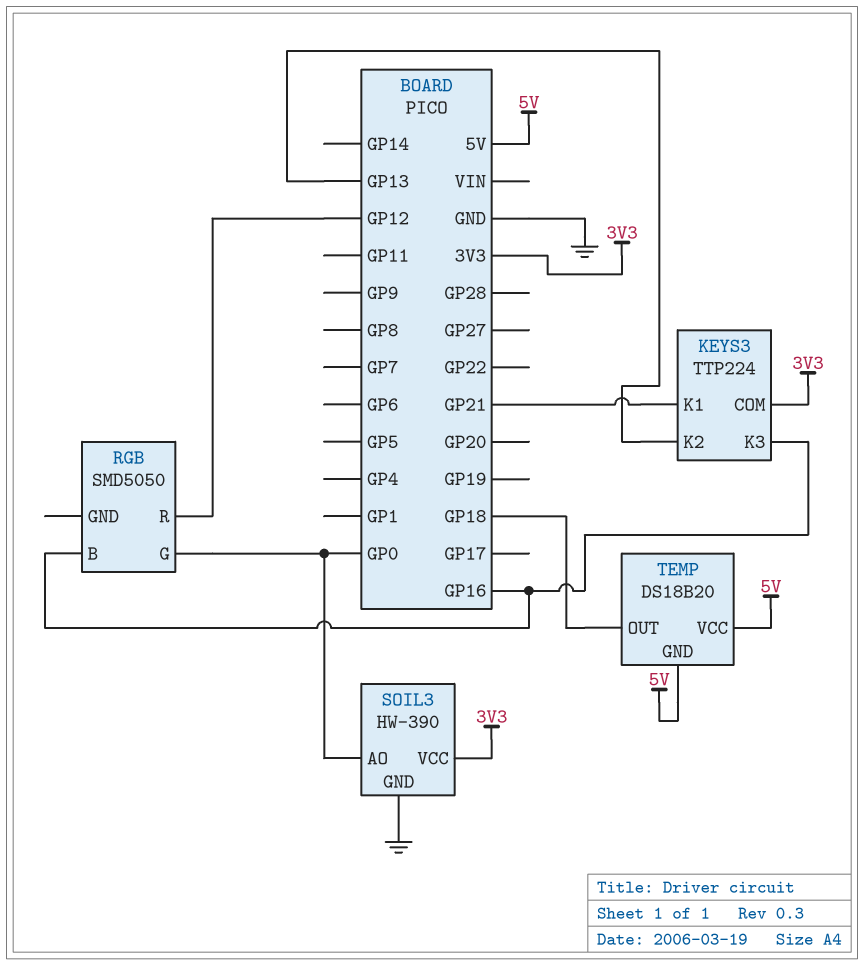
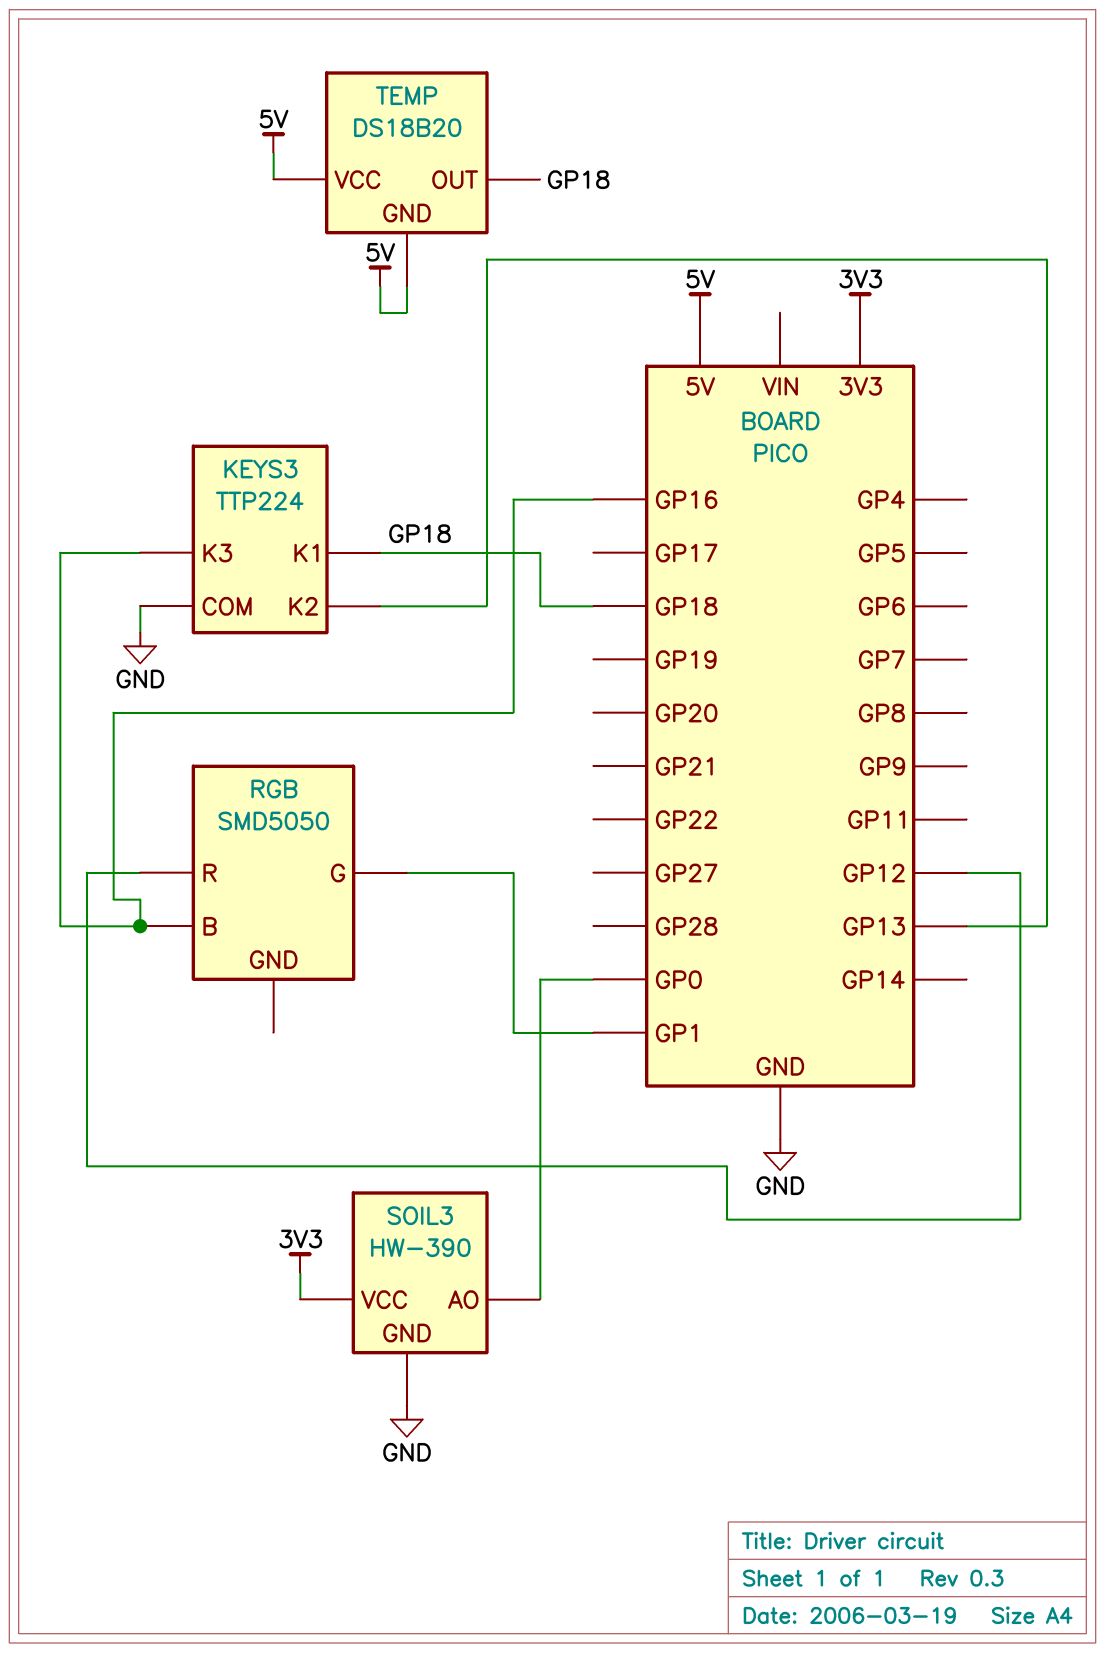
KEYS3 pin COM: 3V3 -> GND
KEYS3 pin K1: GP21 -> GP18
RGB pin G: GP0 -> GP1

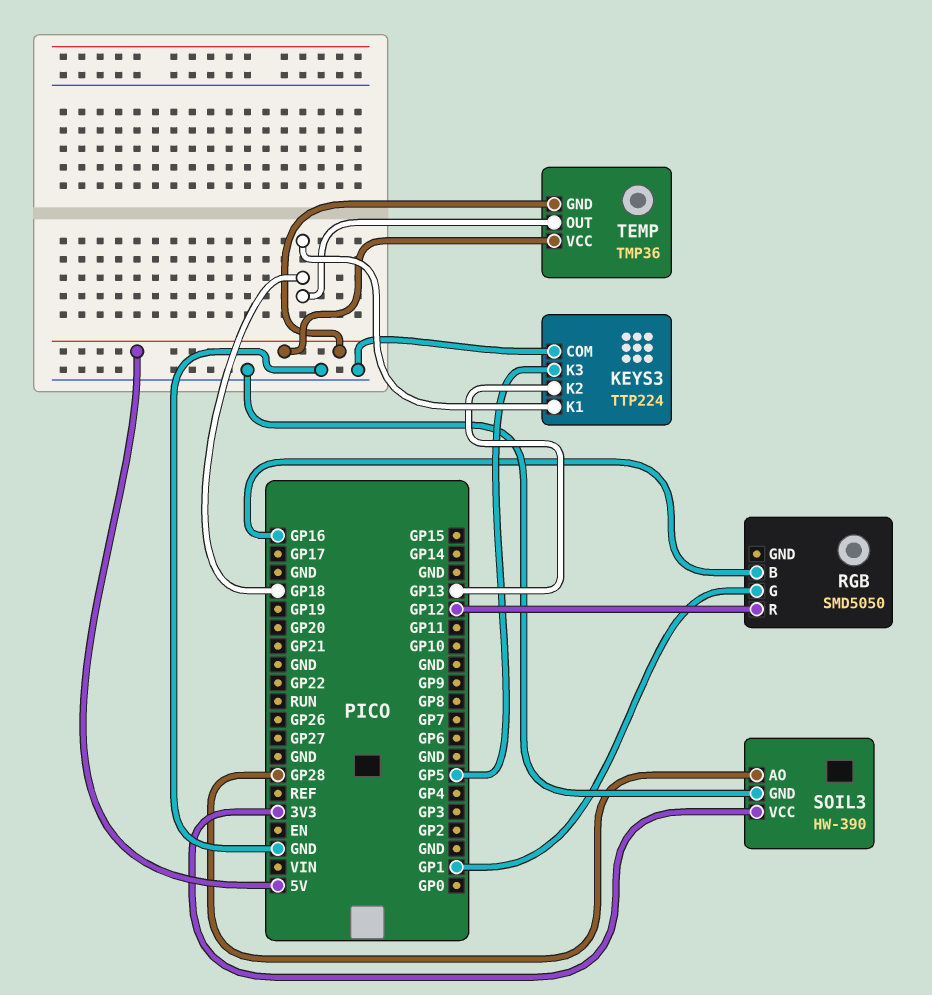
KEYS3 pin K3: GP16 -> GP5
SOIL3 pin AO: GP0 -> GP28
TEMP: DS18B20 -> TMP36

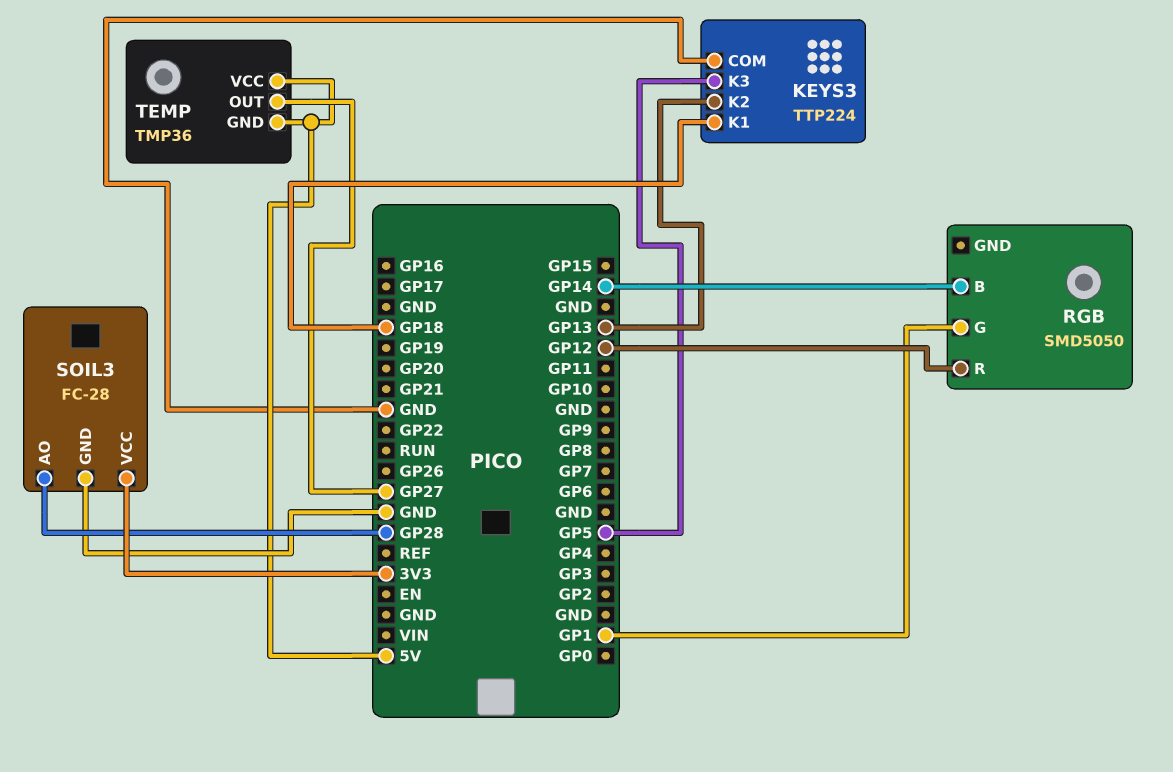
RGB pin B: GP16 -> GP14
SOIL3: HW-390 -> FC-28
TEMP pin OUT: GP18 -> GP27

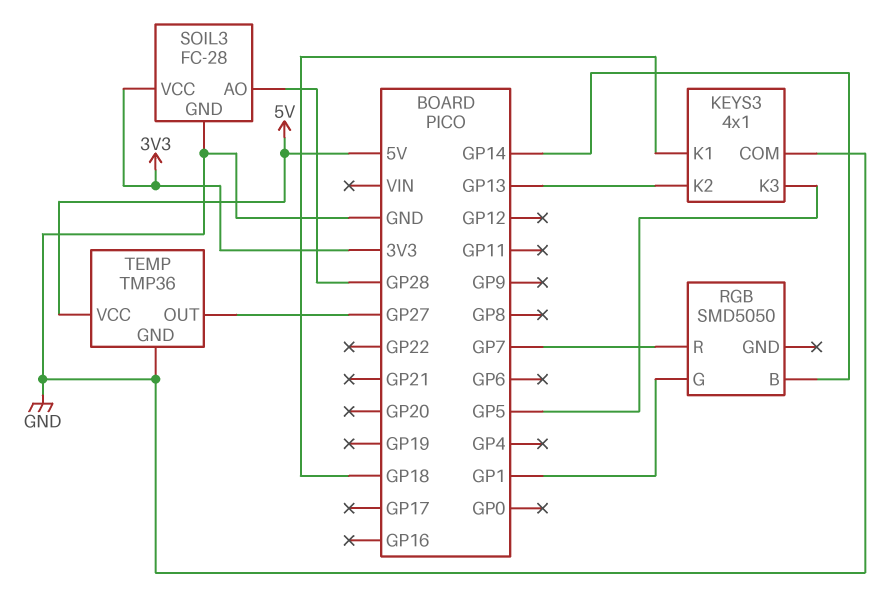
KEYS3: TTP224 -> 4x1
RGB pin R: GP12 -> GP7
TEMP pin GND: 5V -> GND

